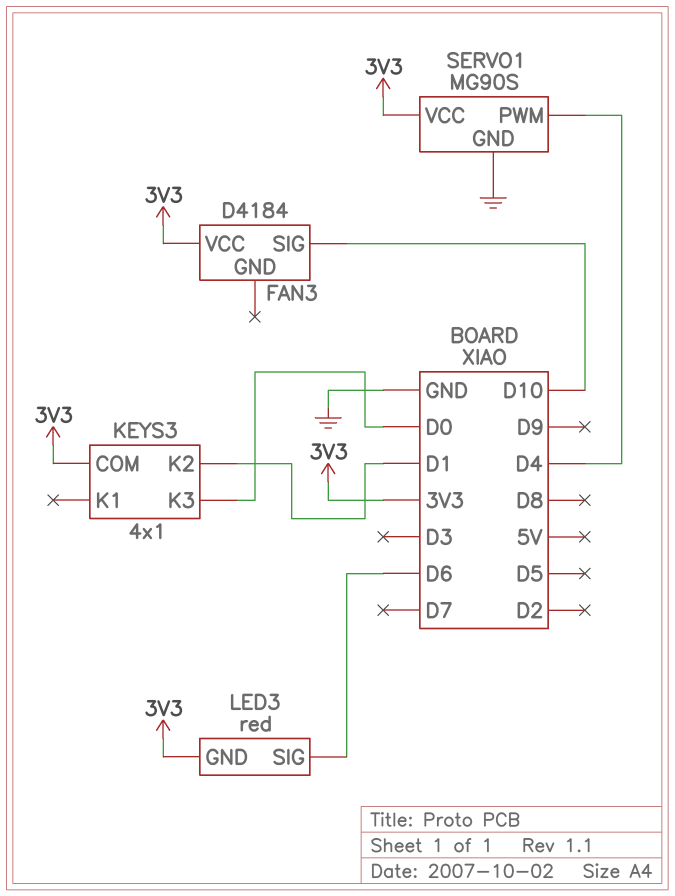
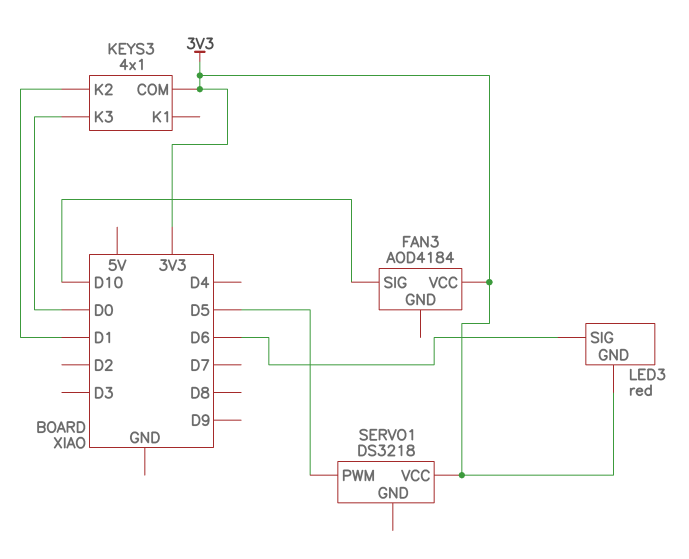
FAN3: D4184 -> AOD4184
SERVO1: MG90S -> DS3218
SERVO1 pin GND: GND -> none
SERVO1 pin PWM: D4 -> D5

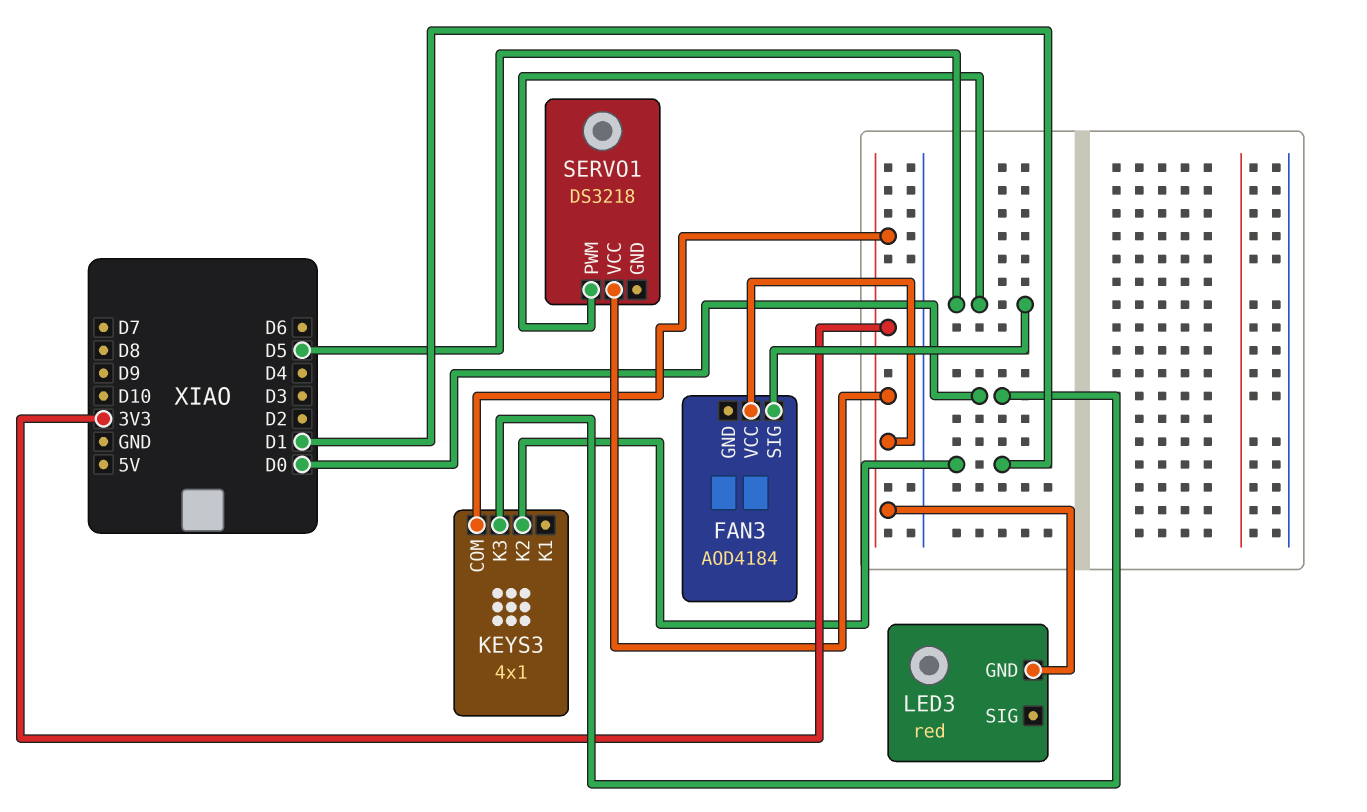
FAN3 pin SIG: D10 -> D5
LED3 pin SIG: D6 -> none

